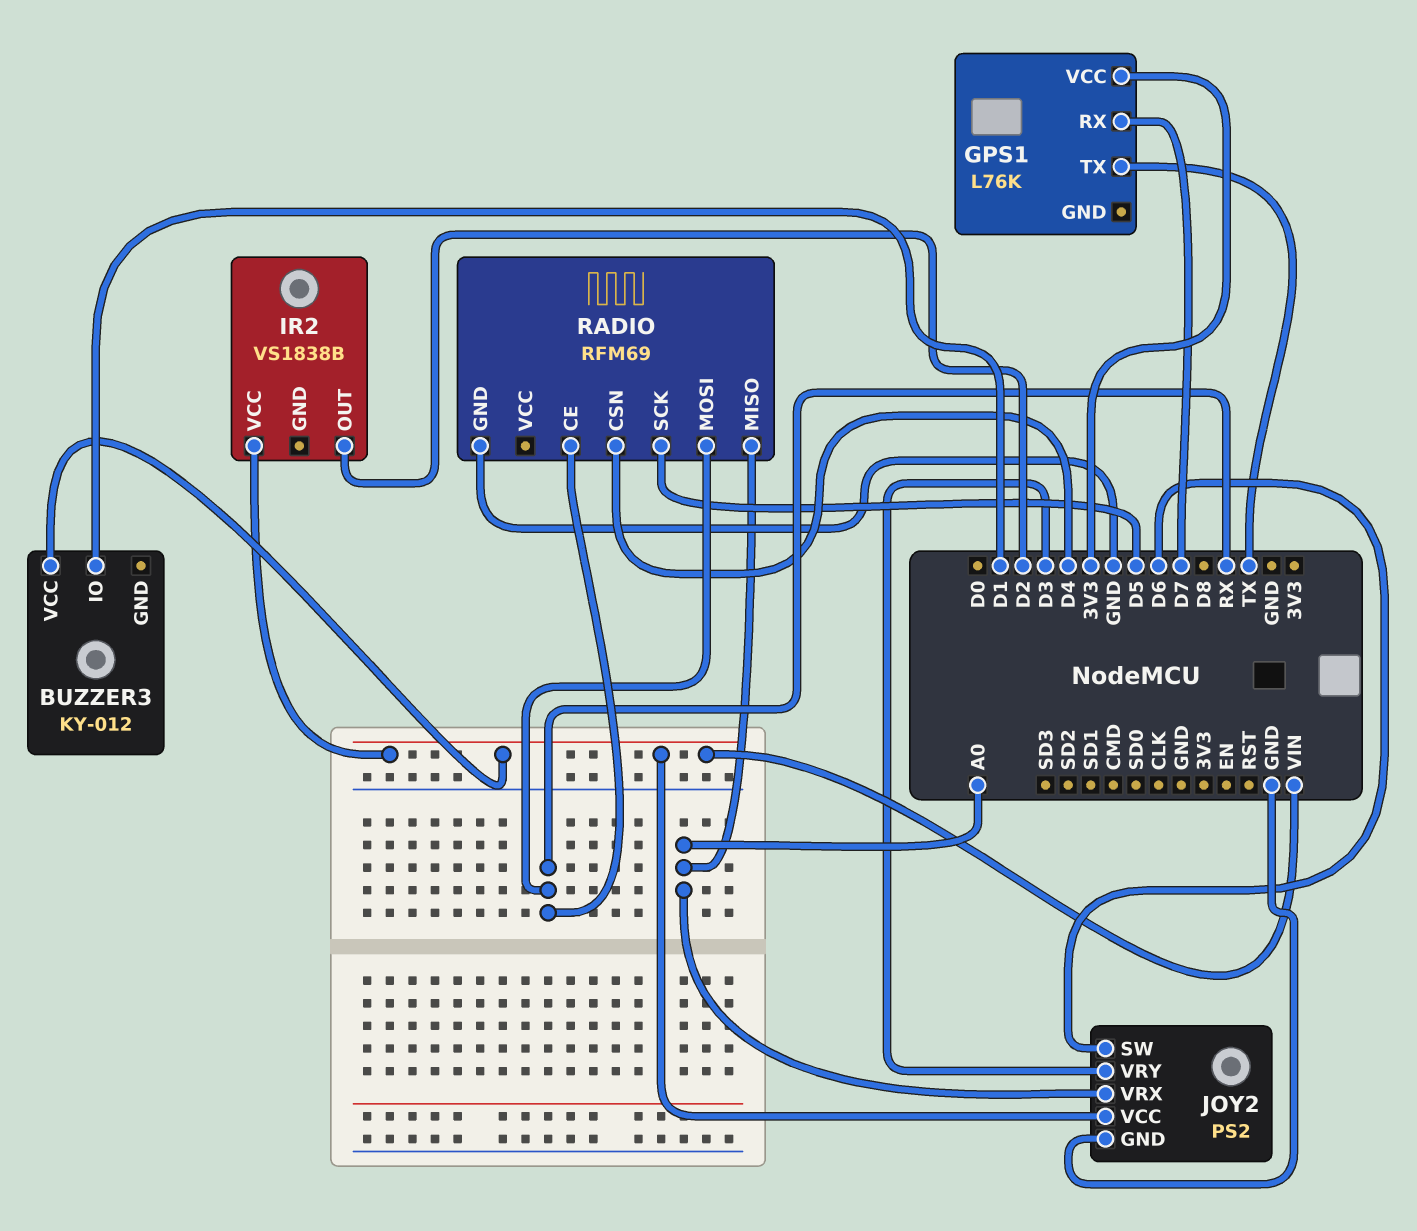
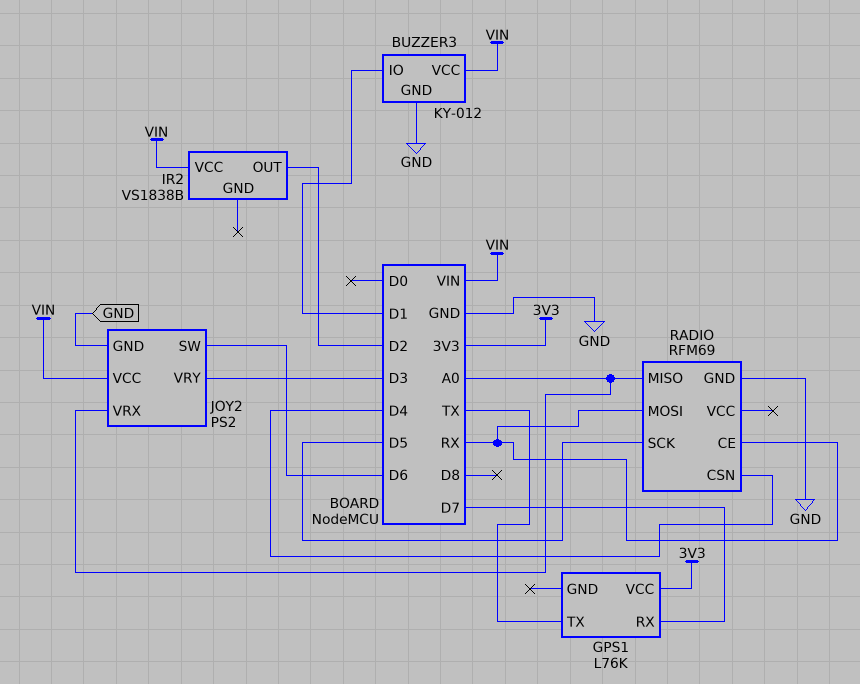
BUZZER3 pin GND: none -> GND

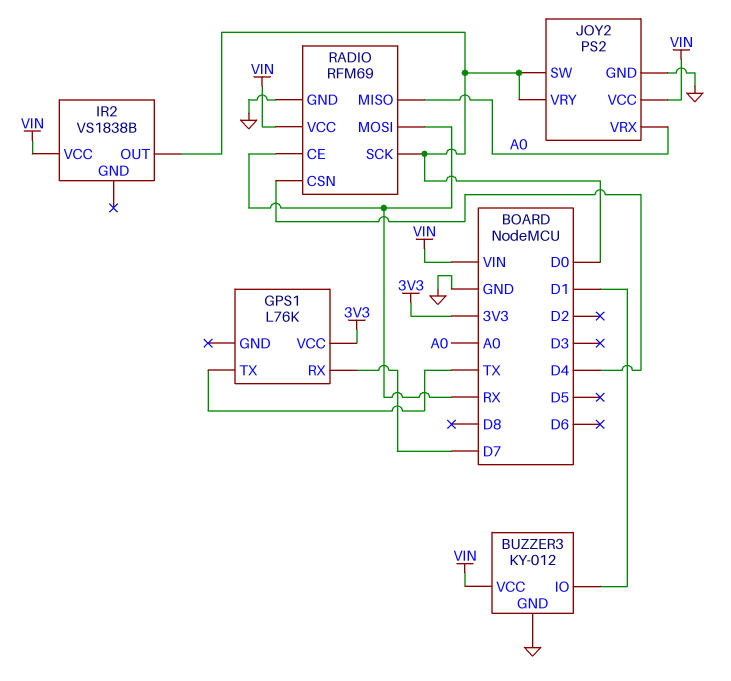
IR2 pin OUT: D2 -> D0
JOY2 pin SW: D6 -> D0
JOY2 pin VRY: D3 -> D0
RADIO pin SCK: D5 -> D0
RADIO pin VCC: none -> VIN

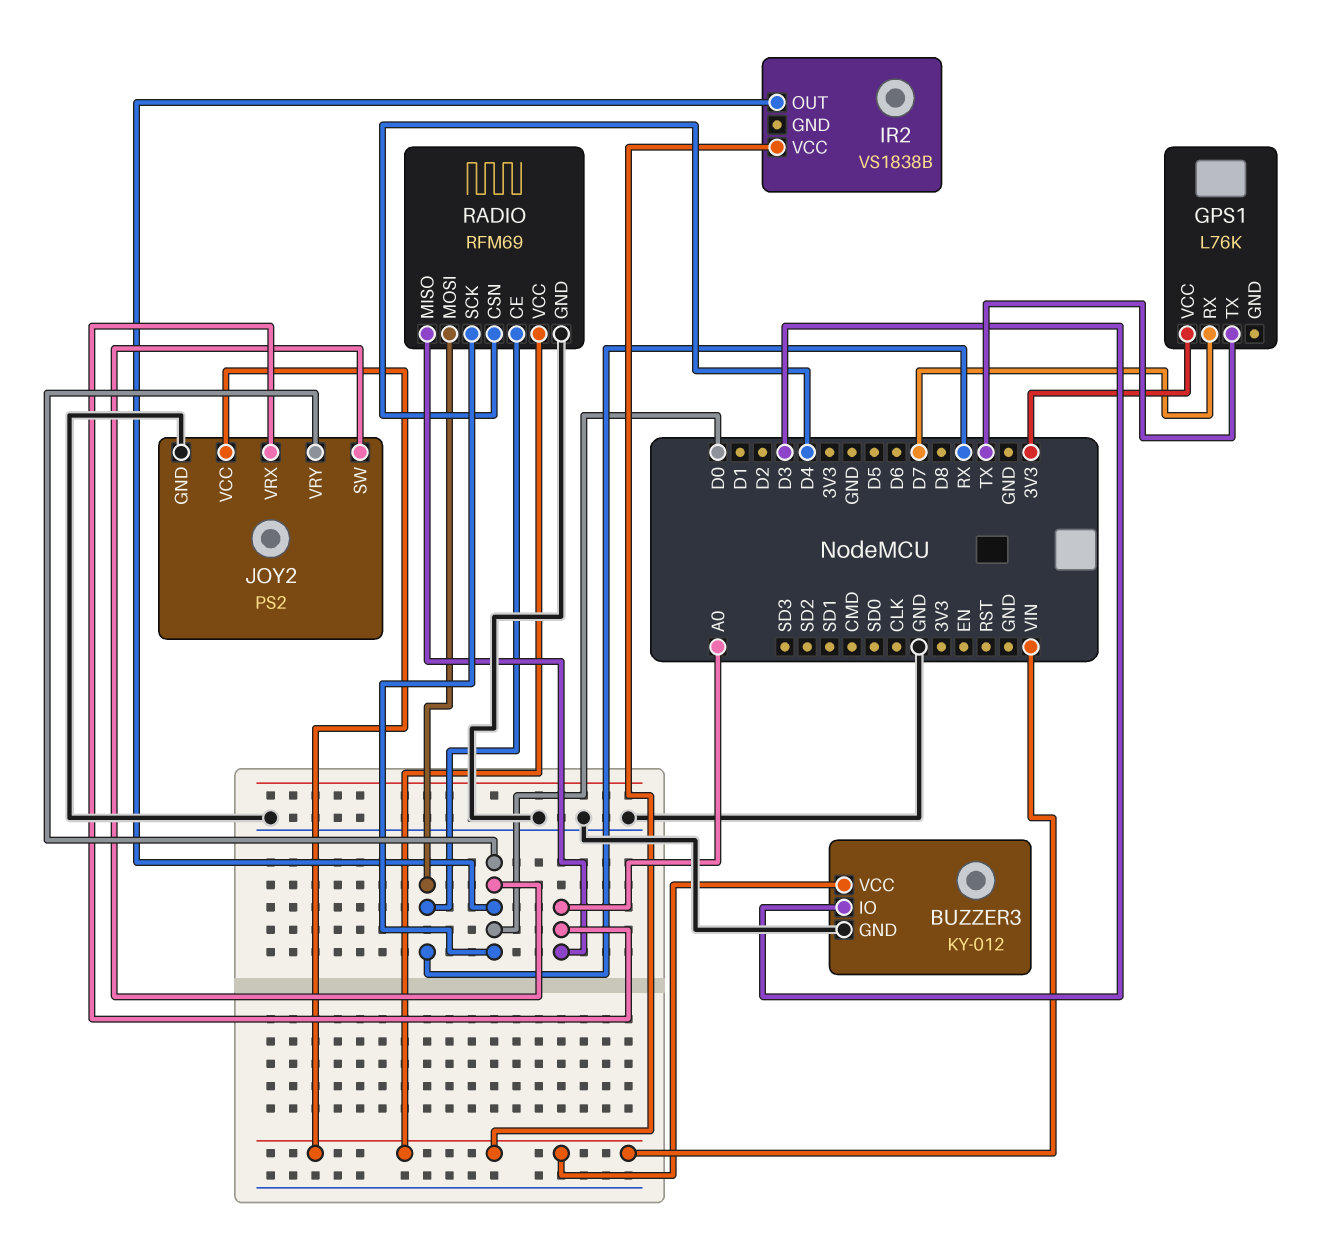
BUZZER3 pin IO: D1 -> D3

